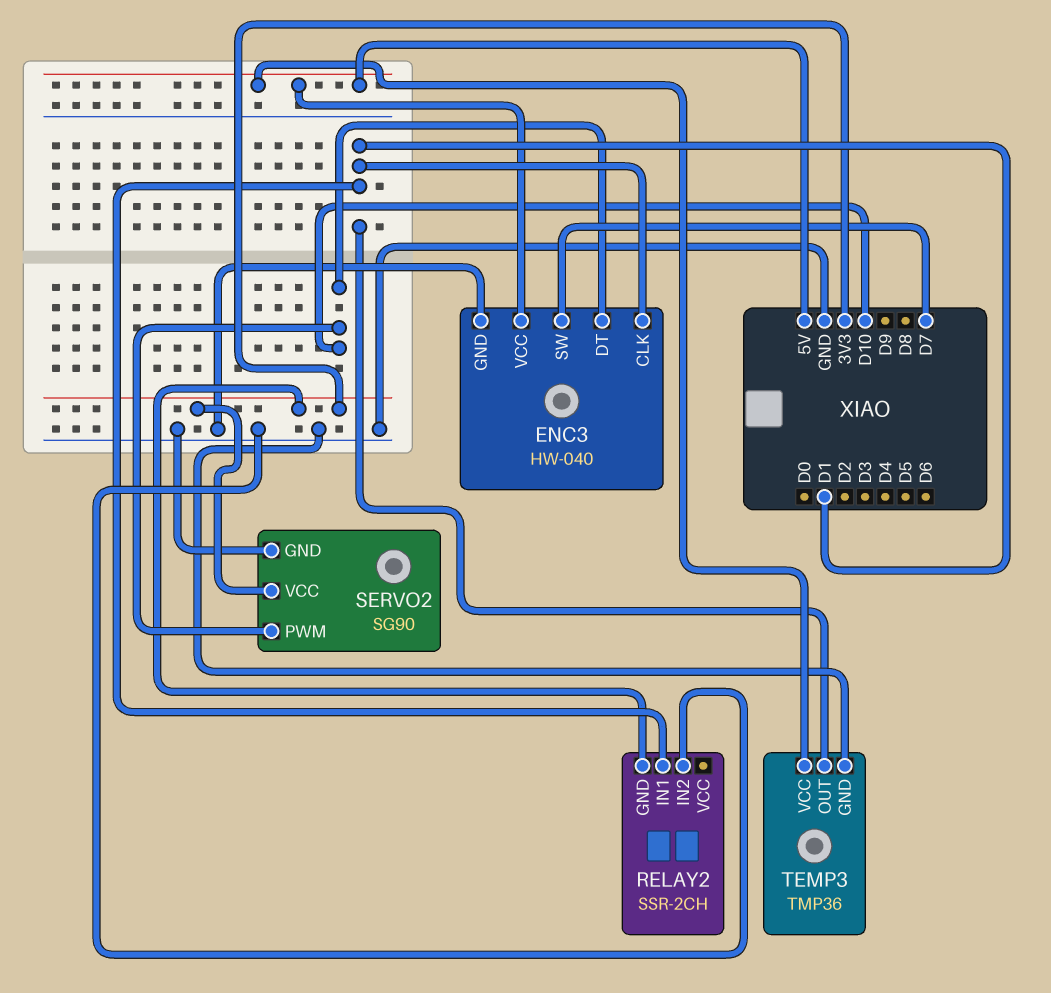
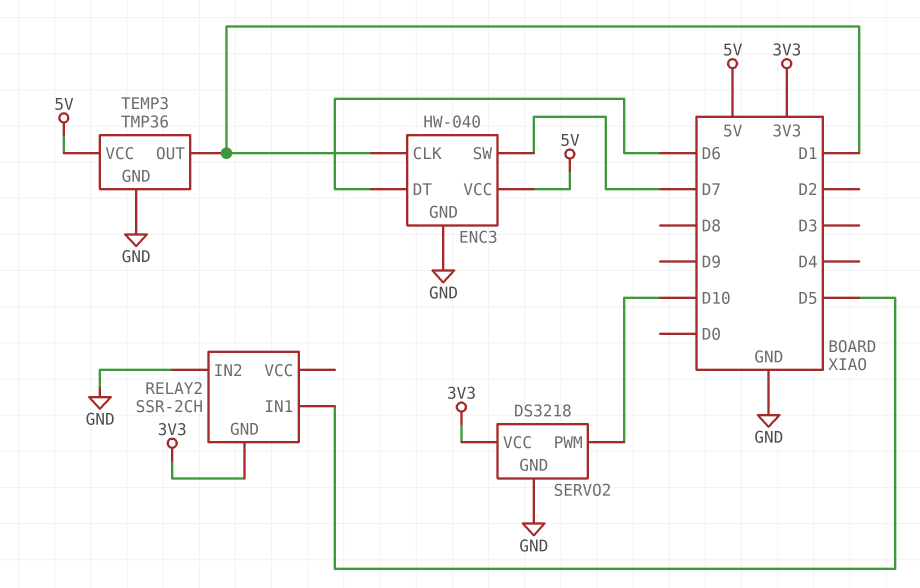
ENC3 pin DT: D10 -> D6
RELAY2 pin IN1: D1 -> D5
SERVO2: SG90 -> DS3218

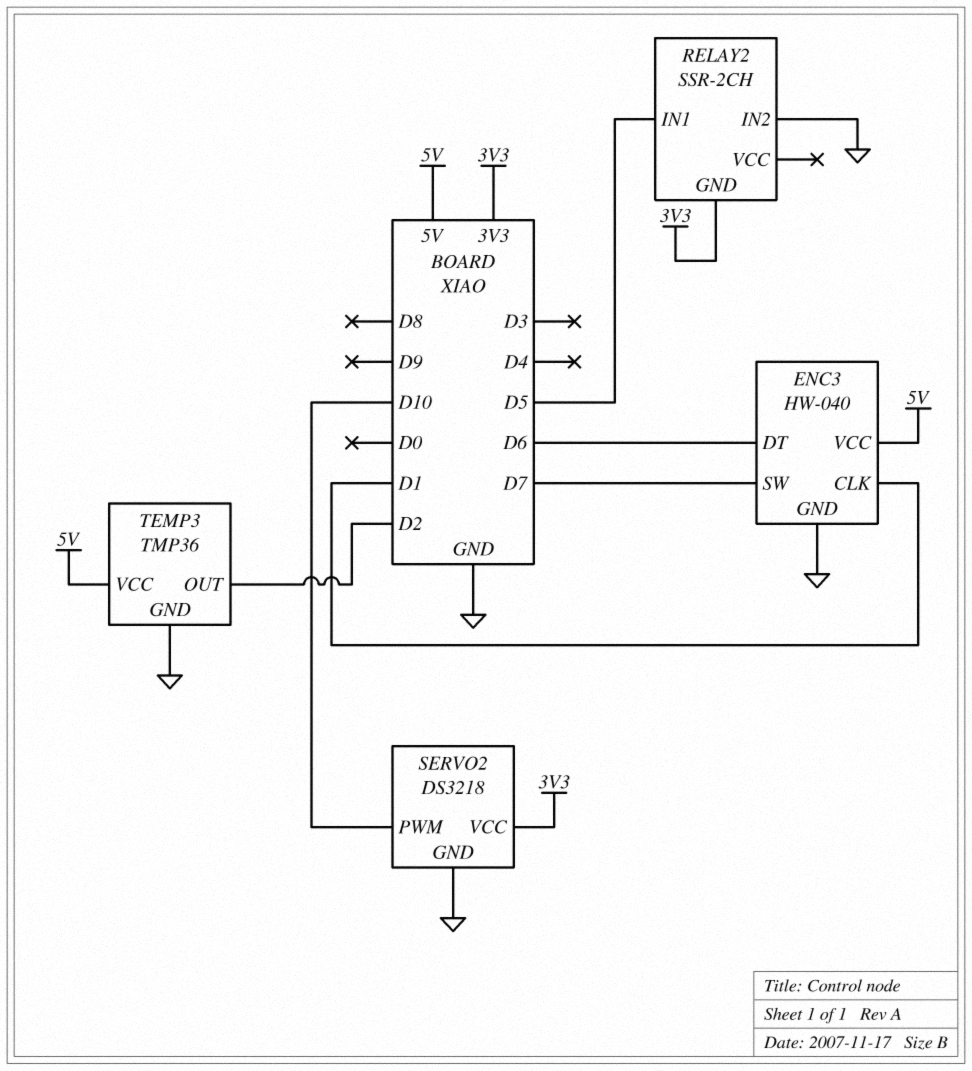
TEMP3 pin OUT: D1 -> D2

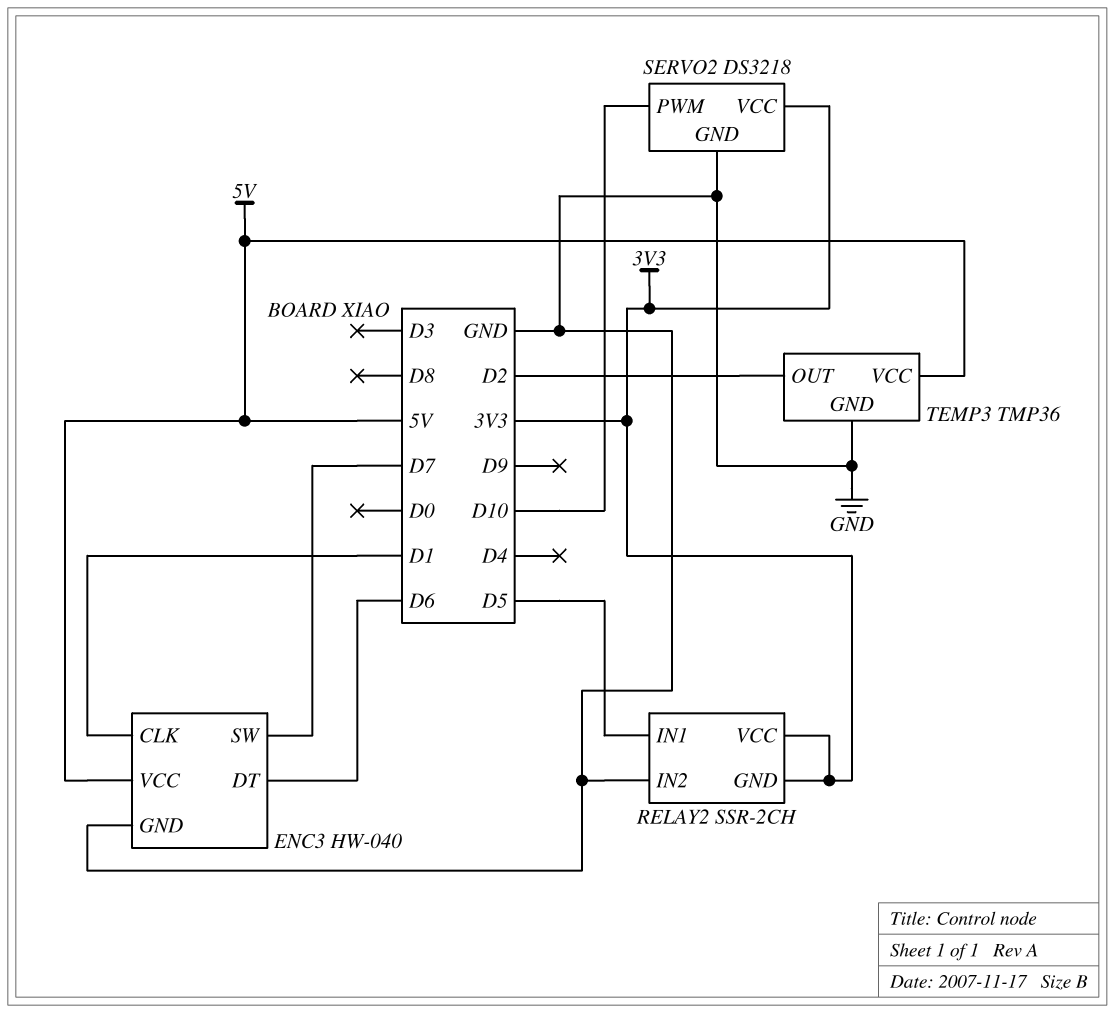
RELAY2 pin VCC: none -> 3V3

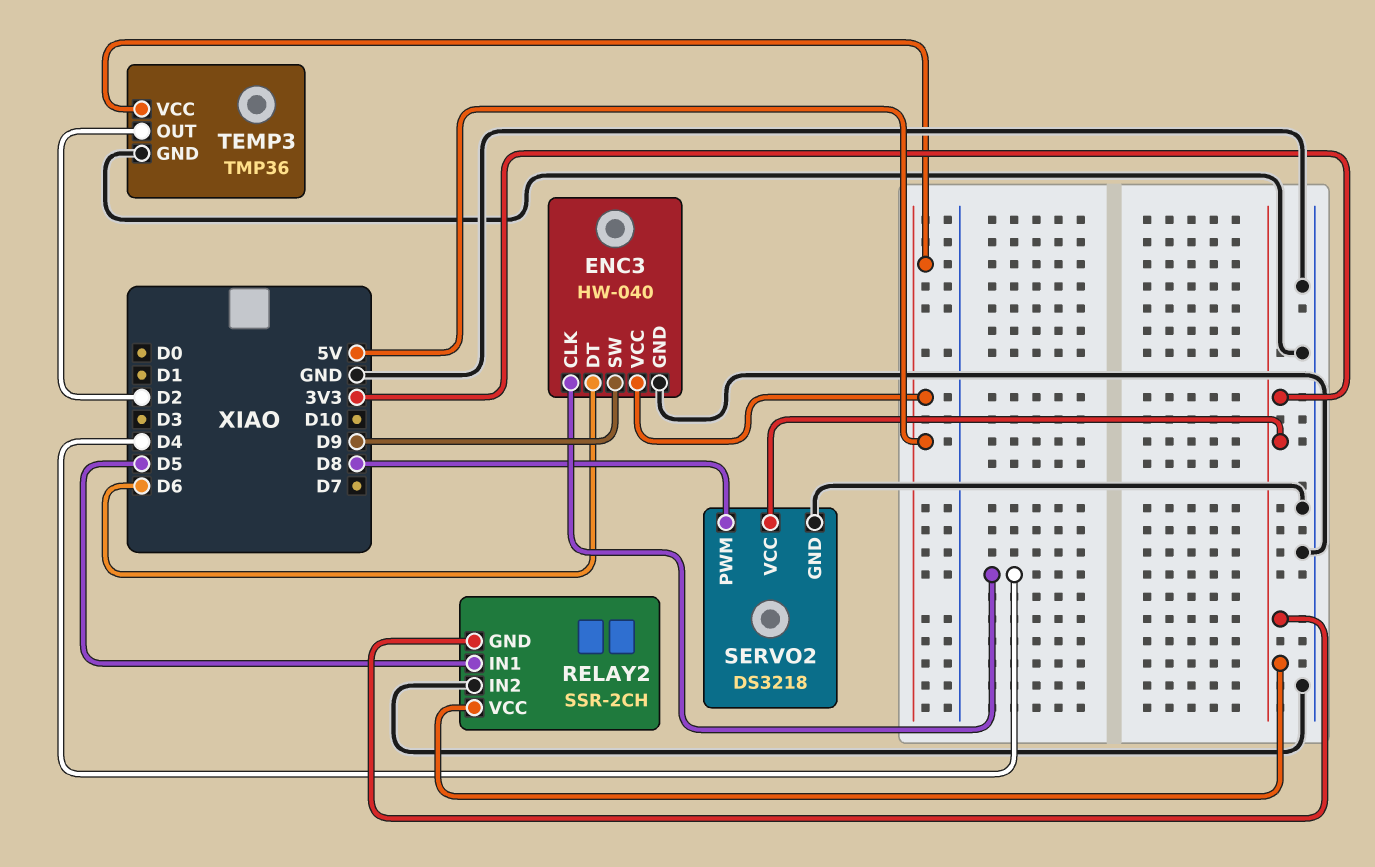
ENC3 pin CLK: D1 -> D4
ENC3 pin SW: D7 -> D9
SERVO2 pin PWM: D10 -> D8

